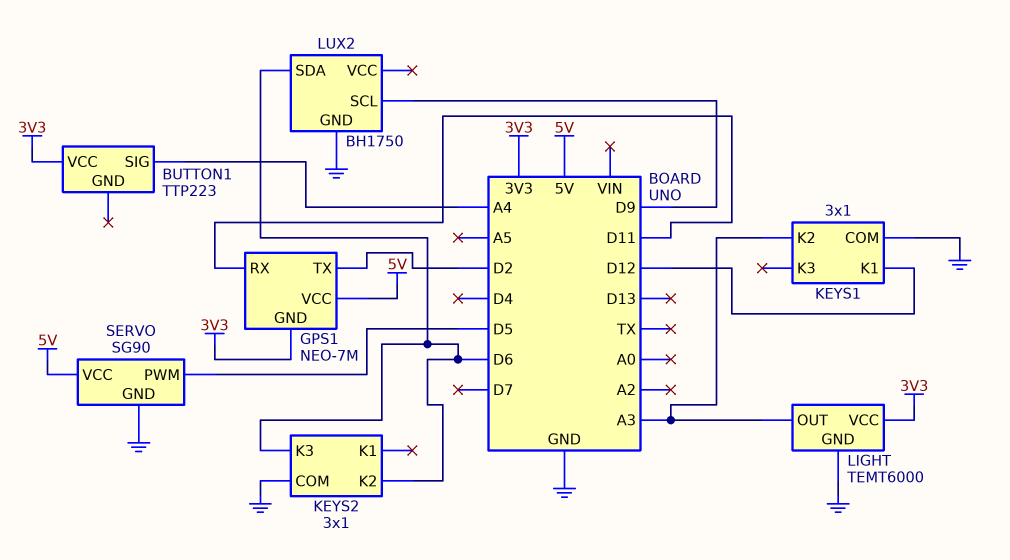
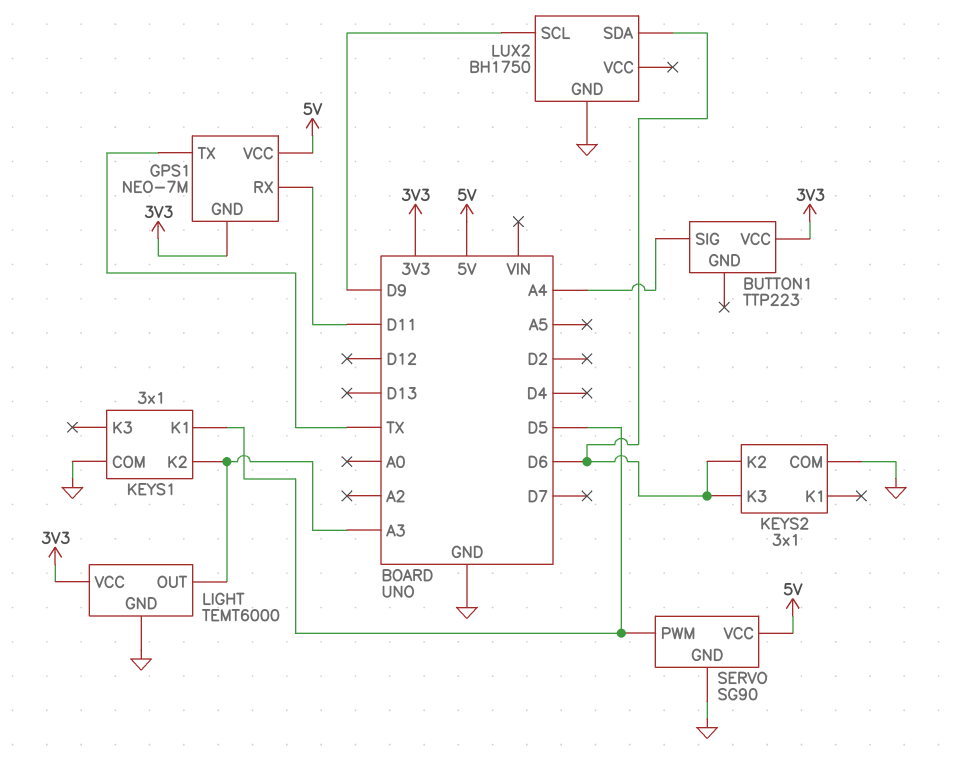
GPS1 pin TX: D2 -> TX
KEYS1 pin K1: D12 -> D5

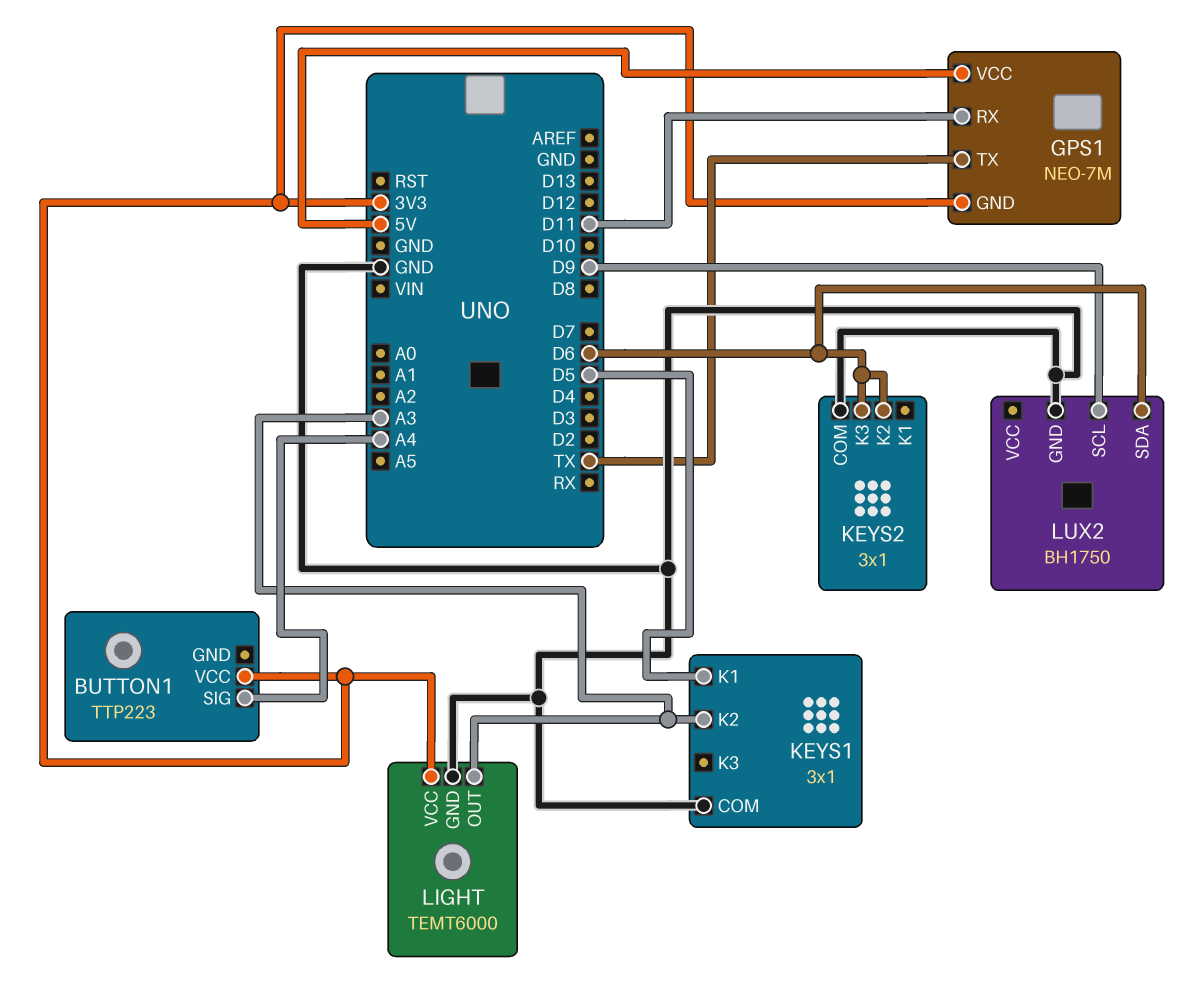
SERVO: SG90 -> none
SERVO pin GND: GND -> none
SERVO pin PWM: D5 -> none
SERVO pin VCC: 5V -> none

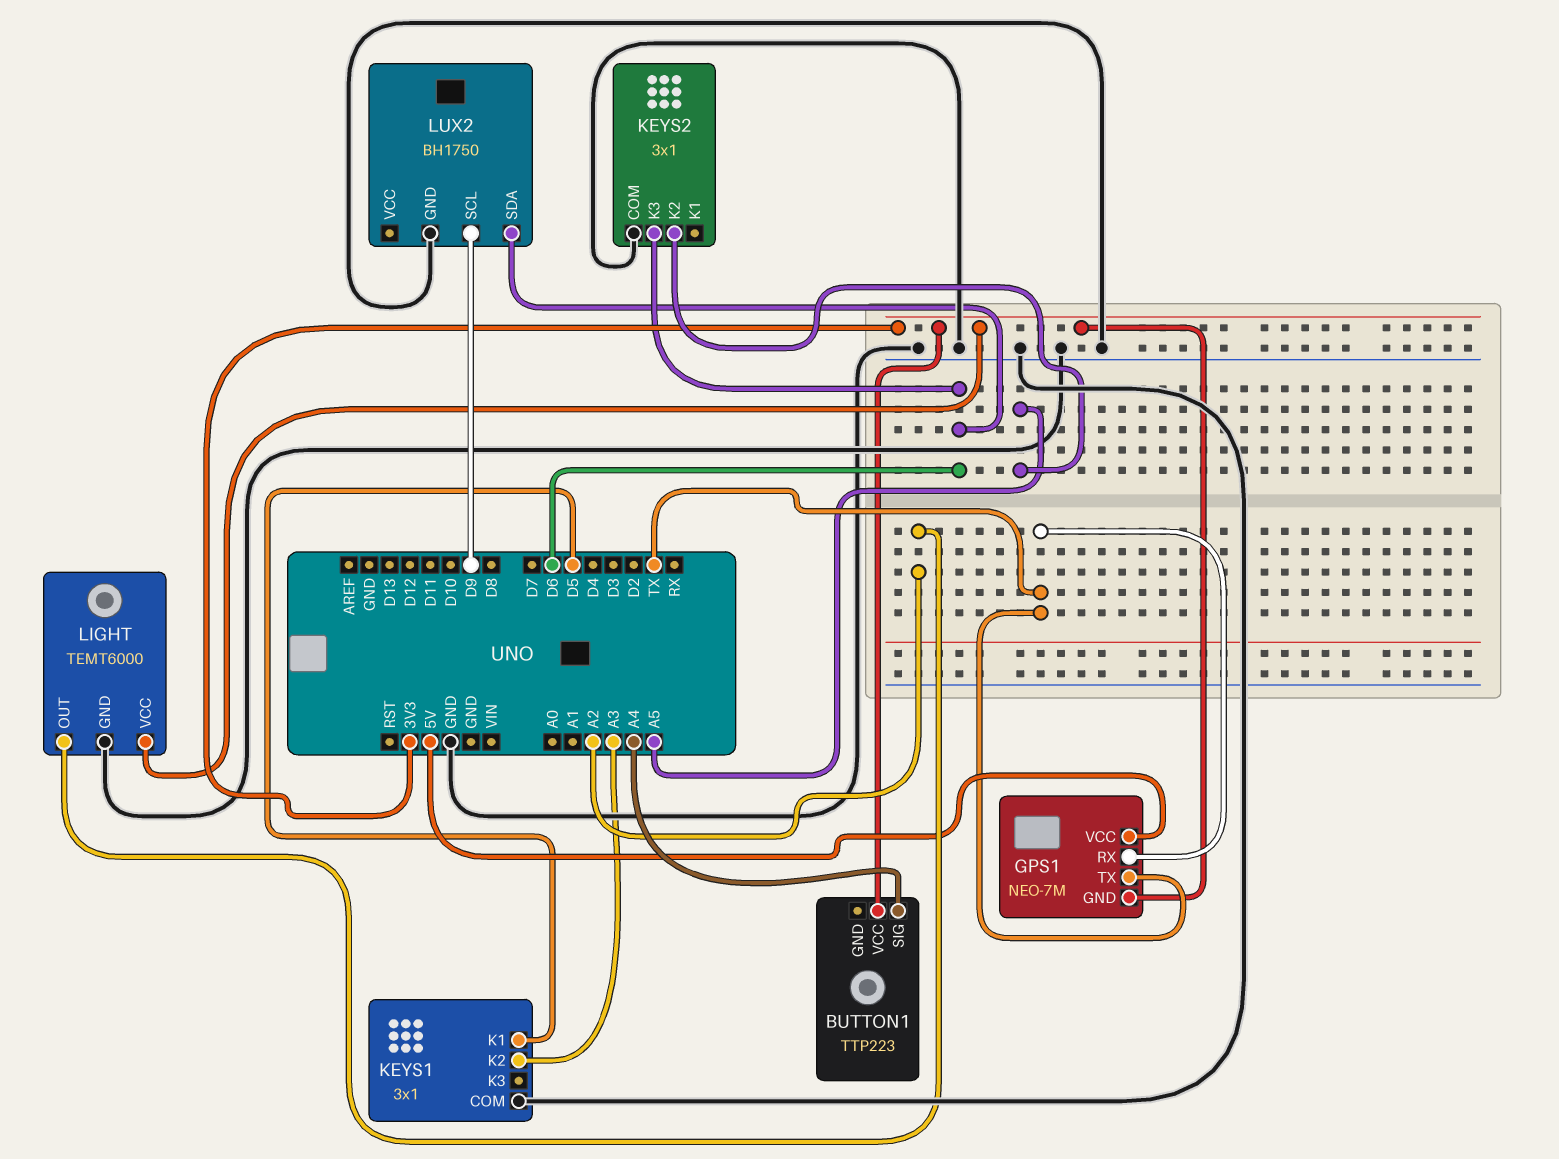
GPS1 pin RX: D11 -> TX
KEYS2 pin K2: D6 -> A5
LIGHT pin OUT: A3 -> A2

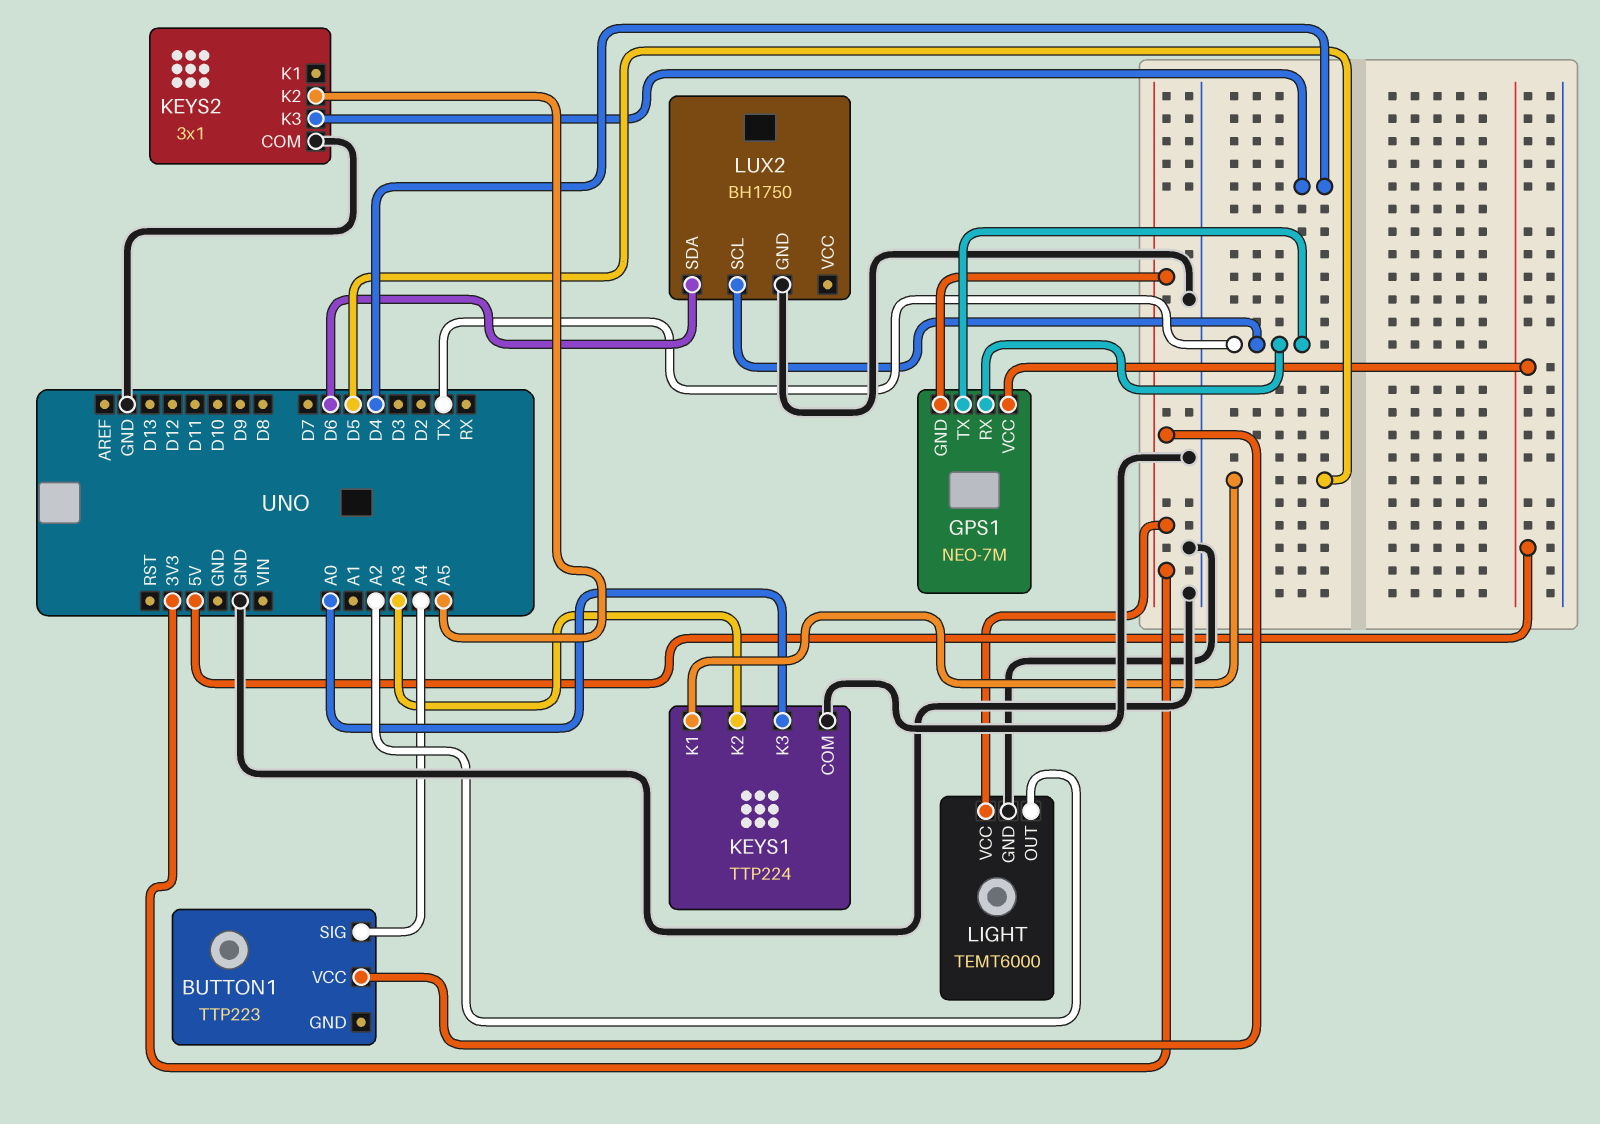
KEYS1: 3x1 -> TTP224
KEYS1 pin K3: none -> A0
KEYS2 pin K3: D6 -> D4
LUX2 pin SCL: D9 -> TX

